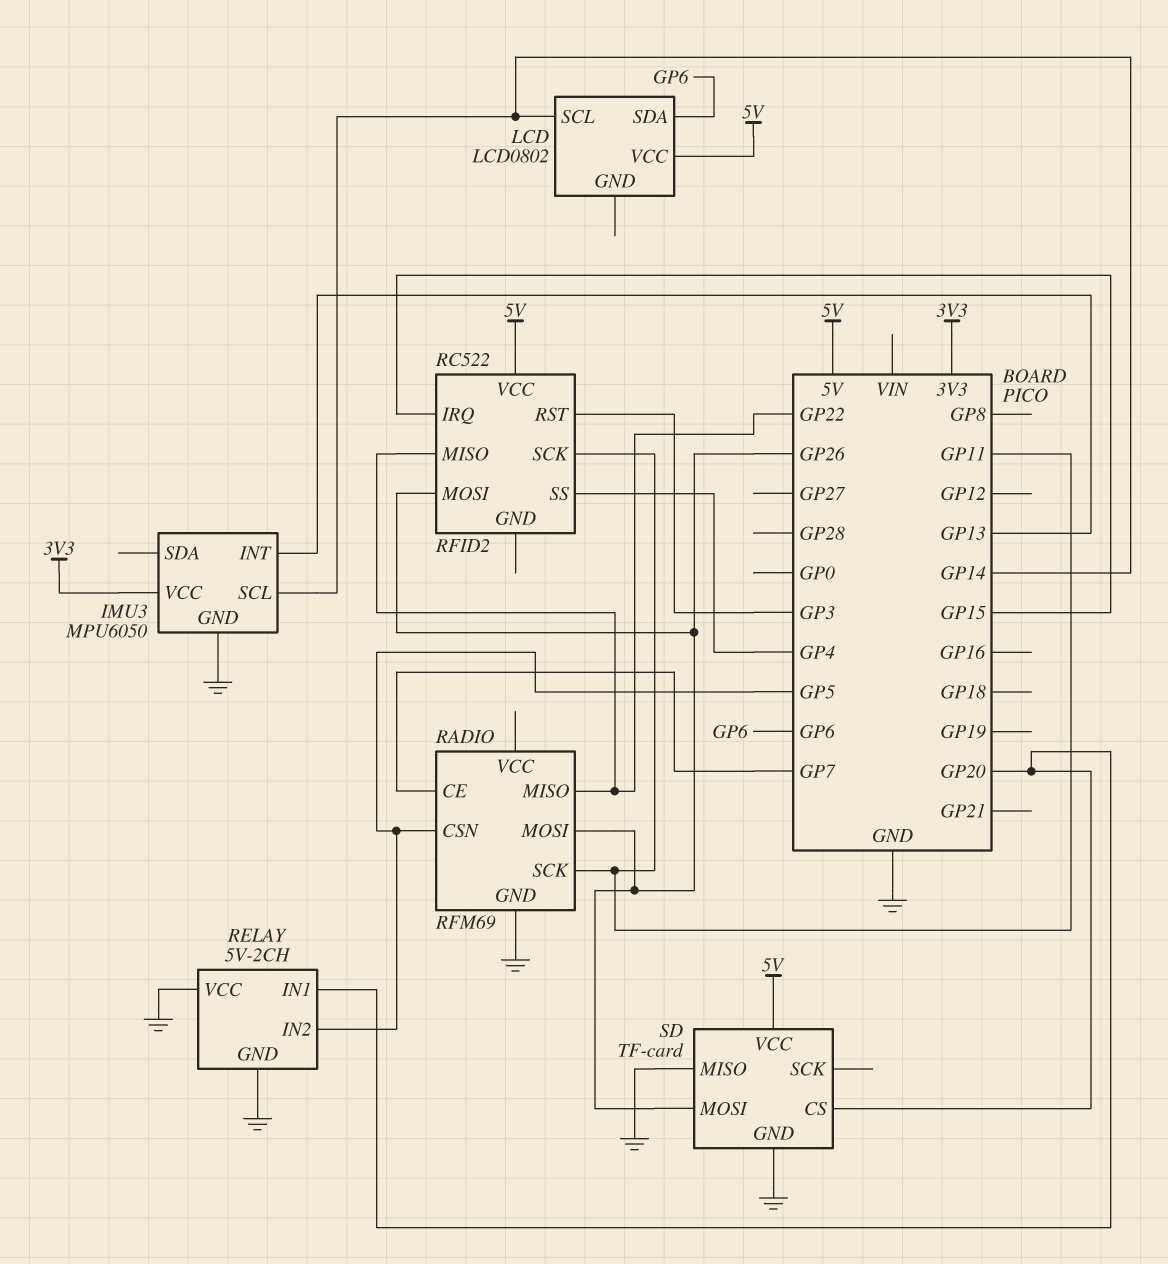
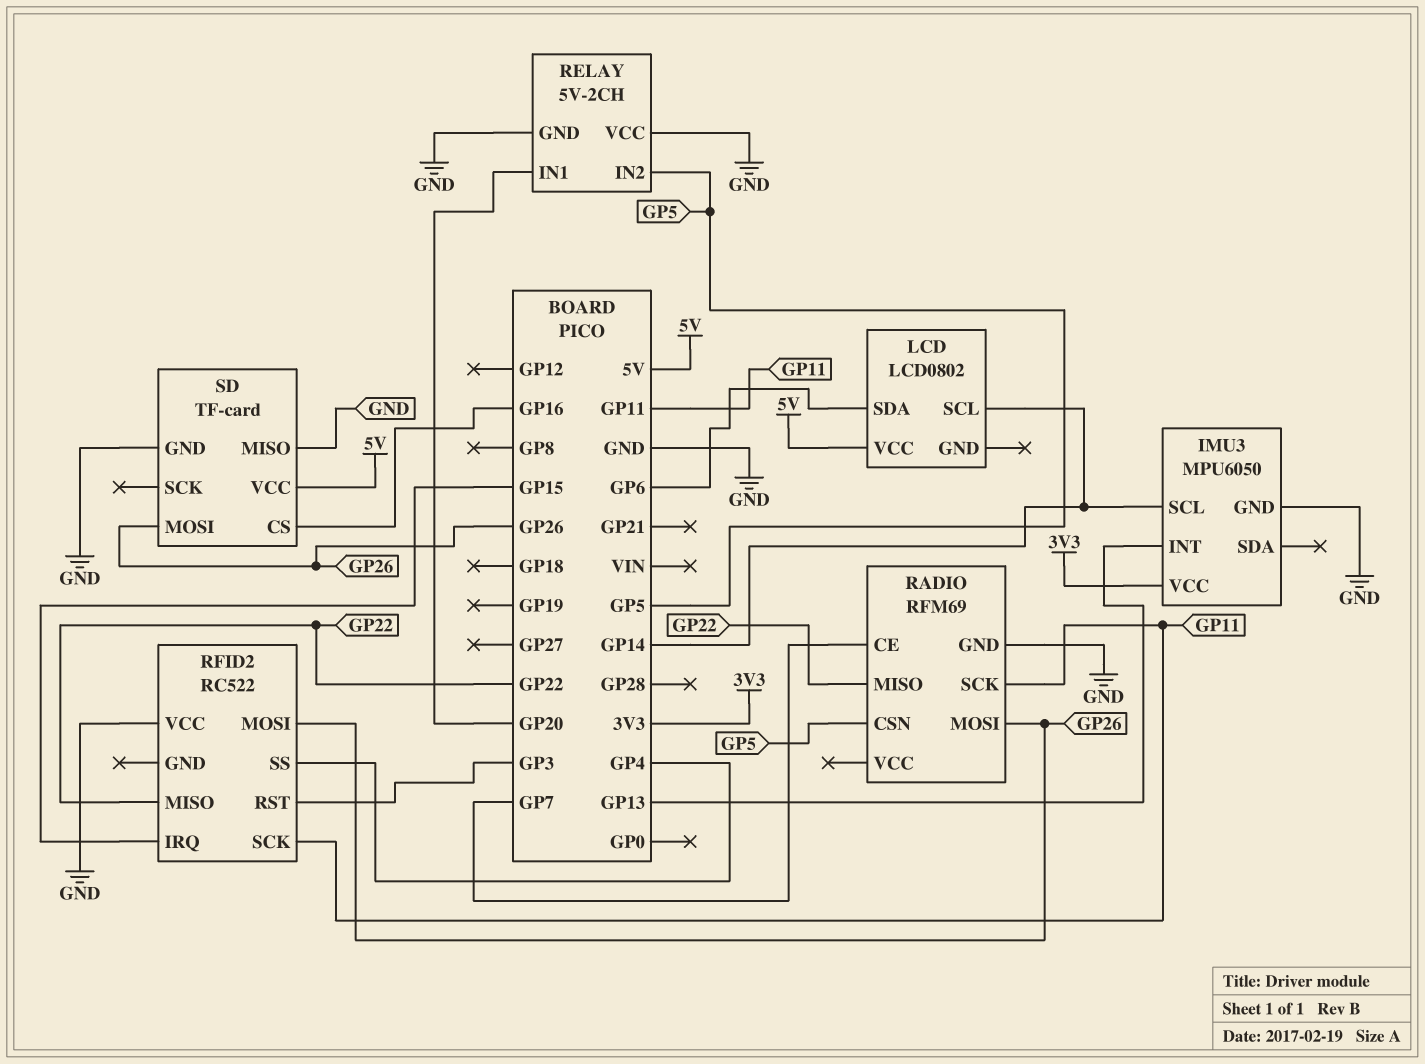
RFID2 pin VCC: 5V -> GND
SD pin CS: GP20 -> GP16

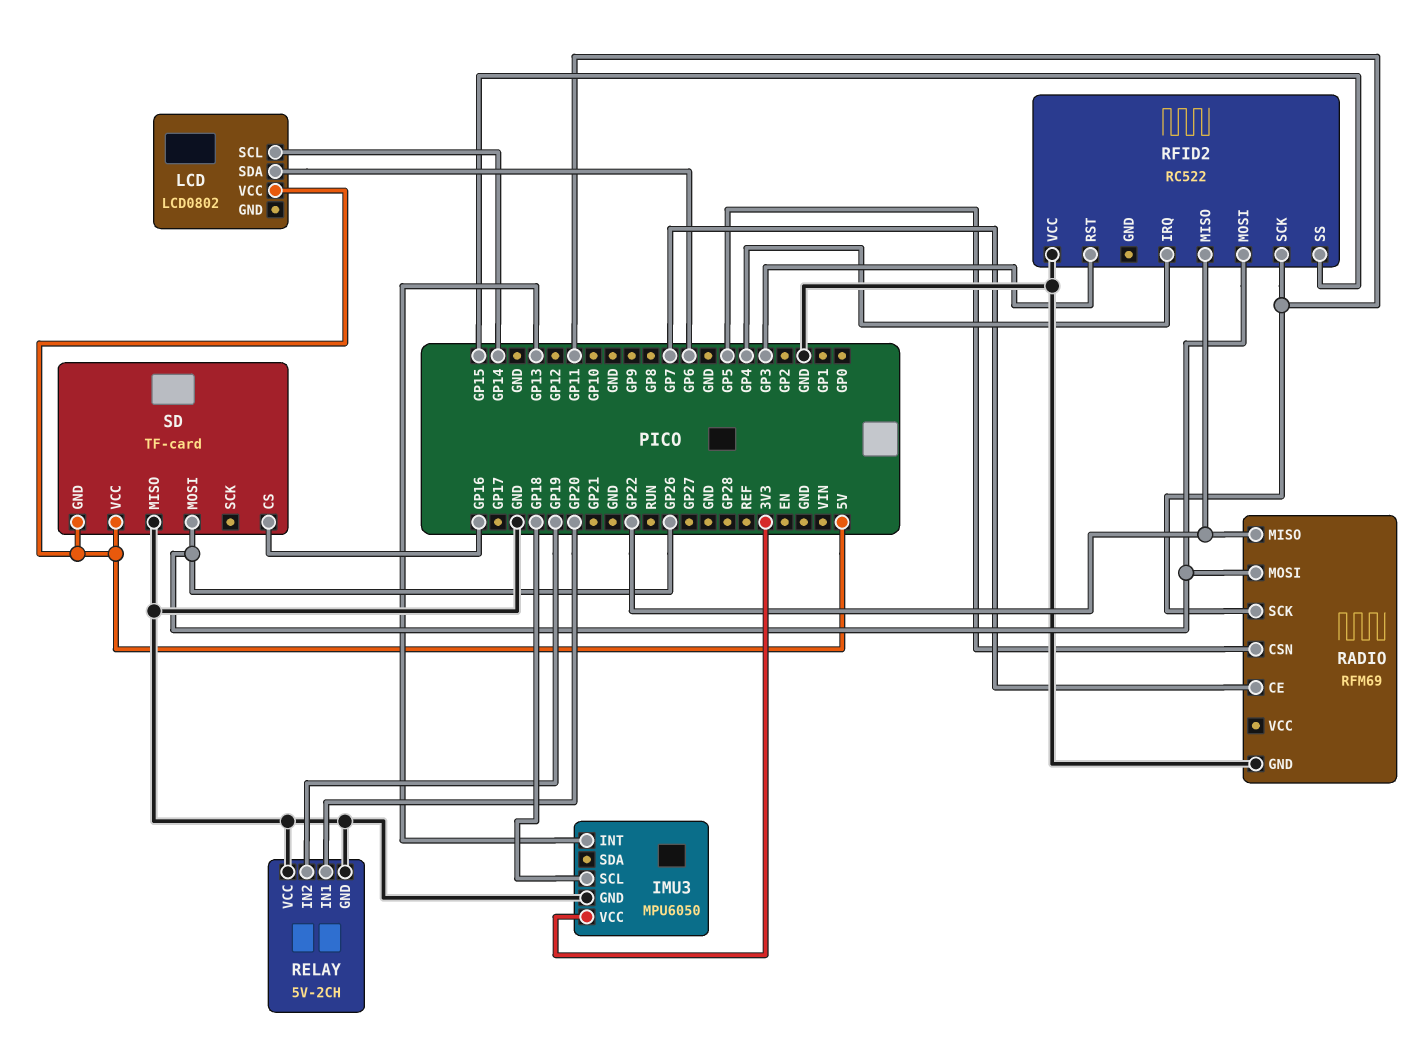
IMU3 pin SCL: GP14 -> GP18
RELAY pin IN2: GP5 -> GP19
RFID2 pin IRQ: GP15 -> GP4
RFID2 pin SS: GP4 -> GP15
SD pin GND: GND -> 5V

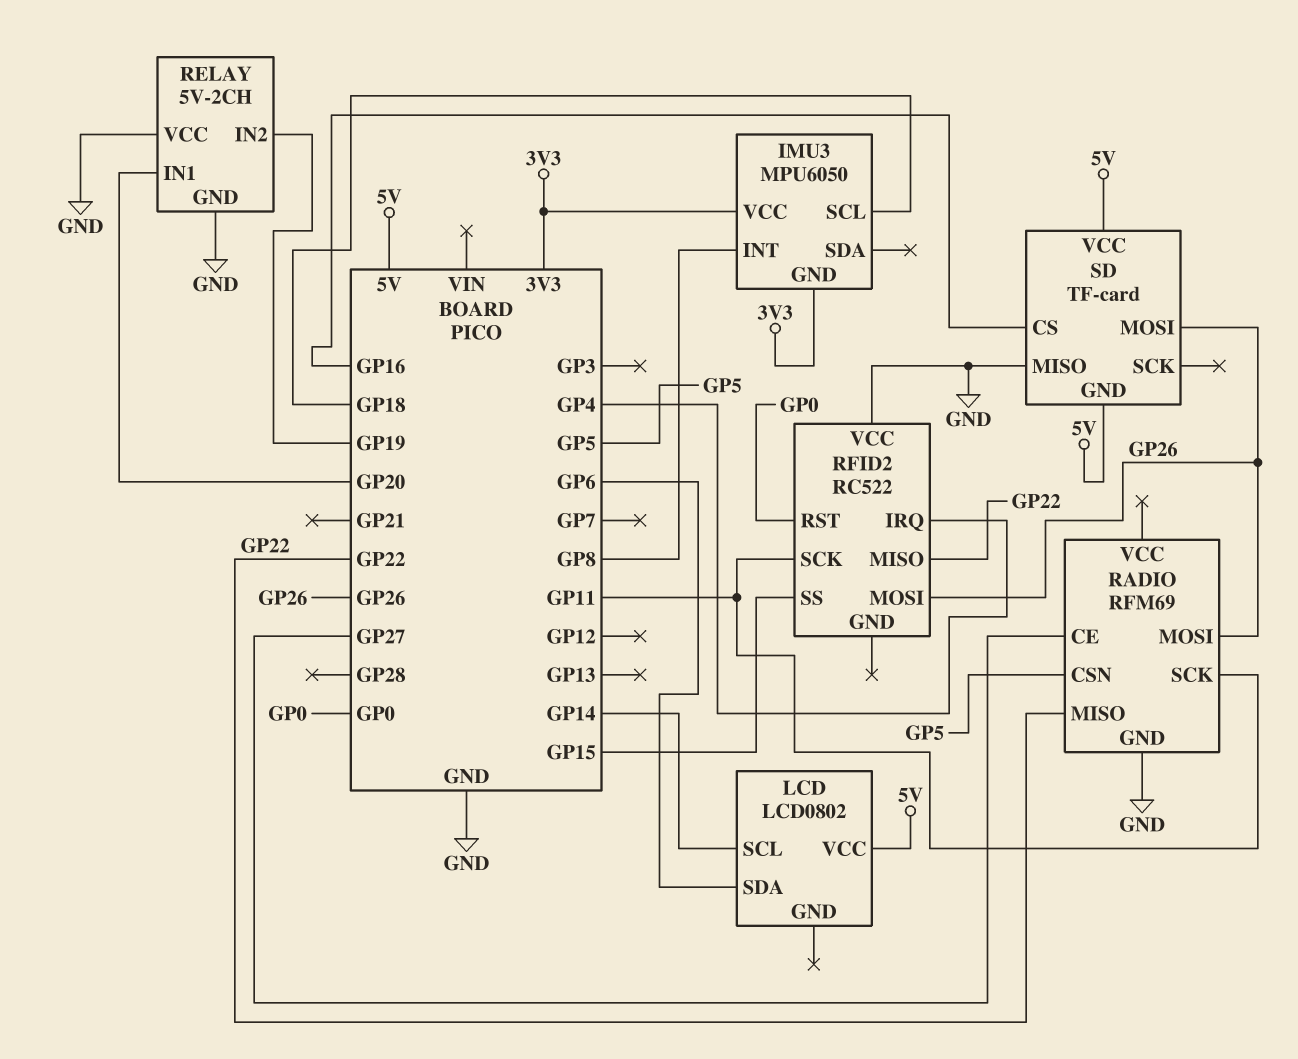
IMU3 pin GND: GND -> 3V3
IMU3 pin INT: GP13 -> GP8
RADIO pin CE: GP7 -> GP27
RFID2 pin RST: GP3 -> GP0

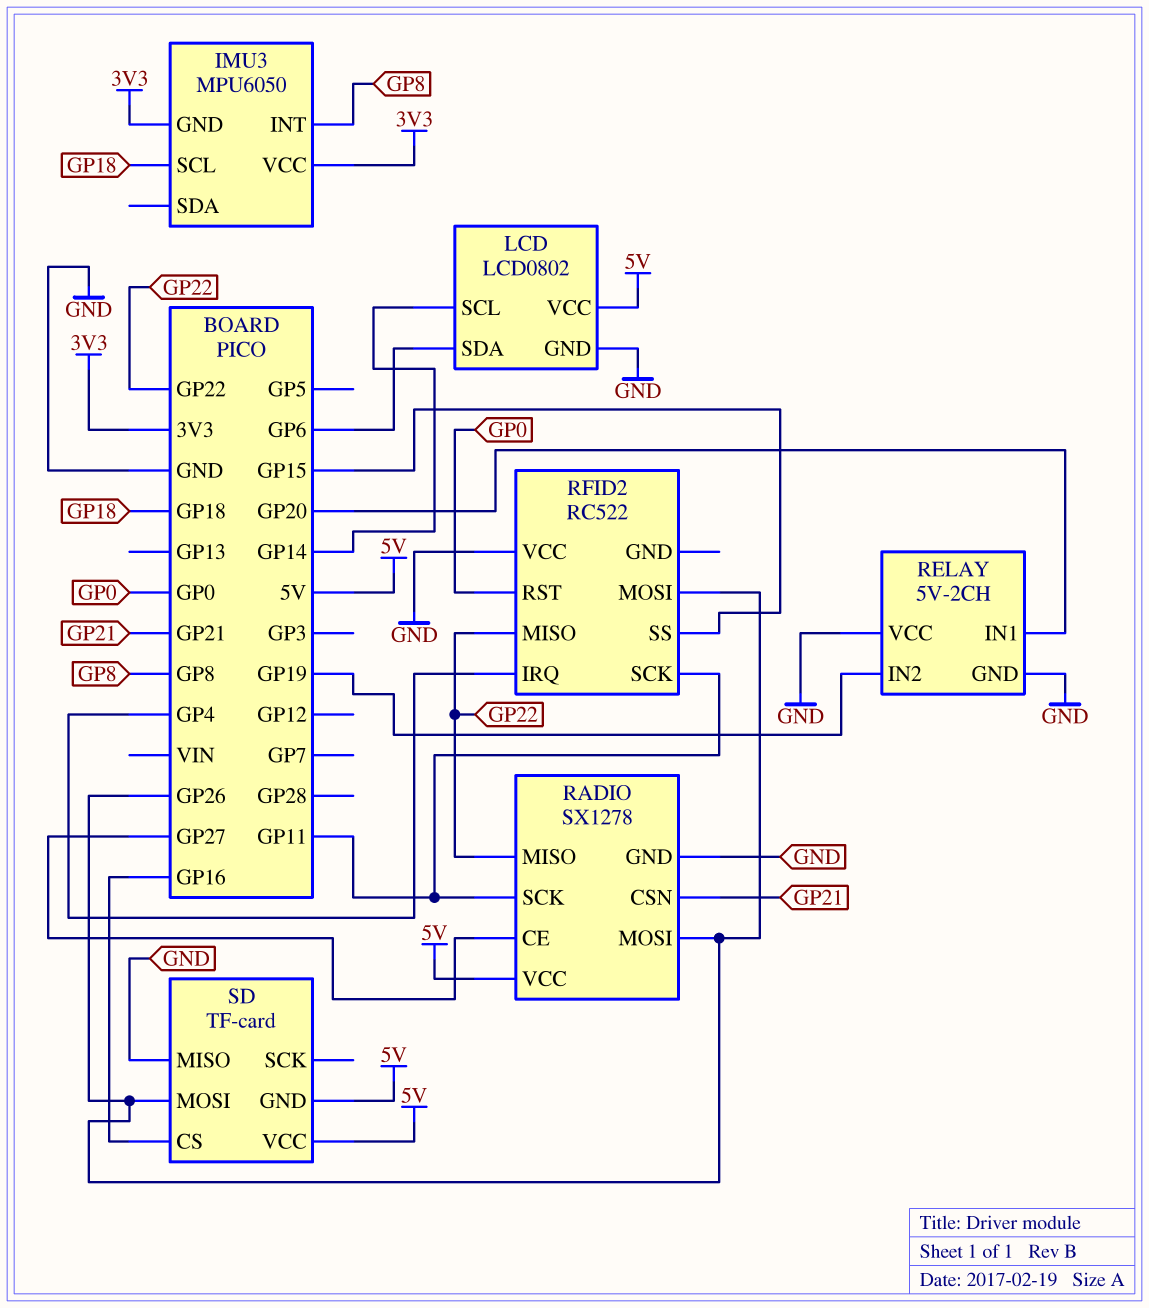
LCD pin GND: none -> GND
RADIO: RFM69 -> SX1278
RADIO pin CSN: GP5 -> GP21
RADIO pin VCC: none -> 5V

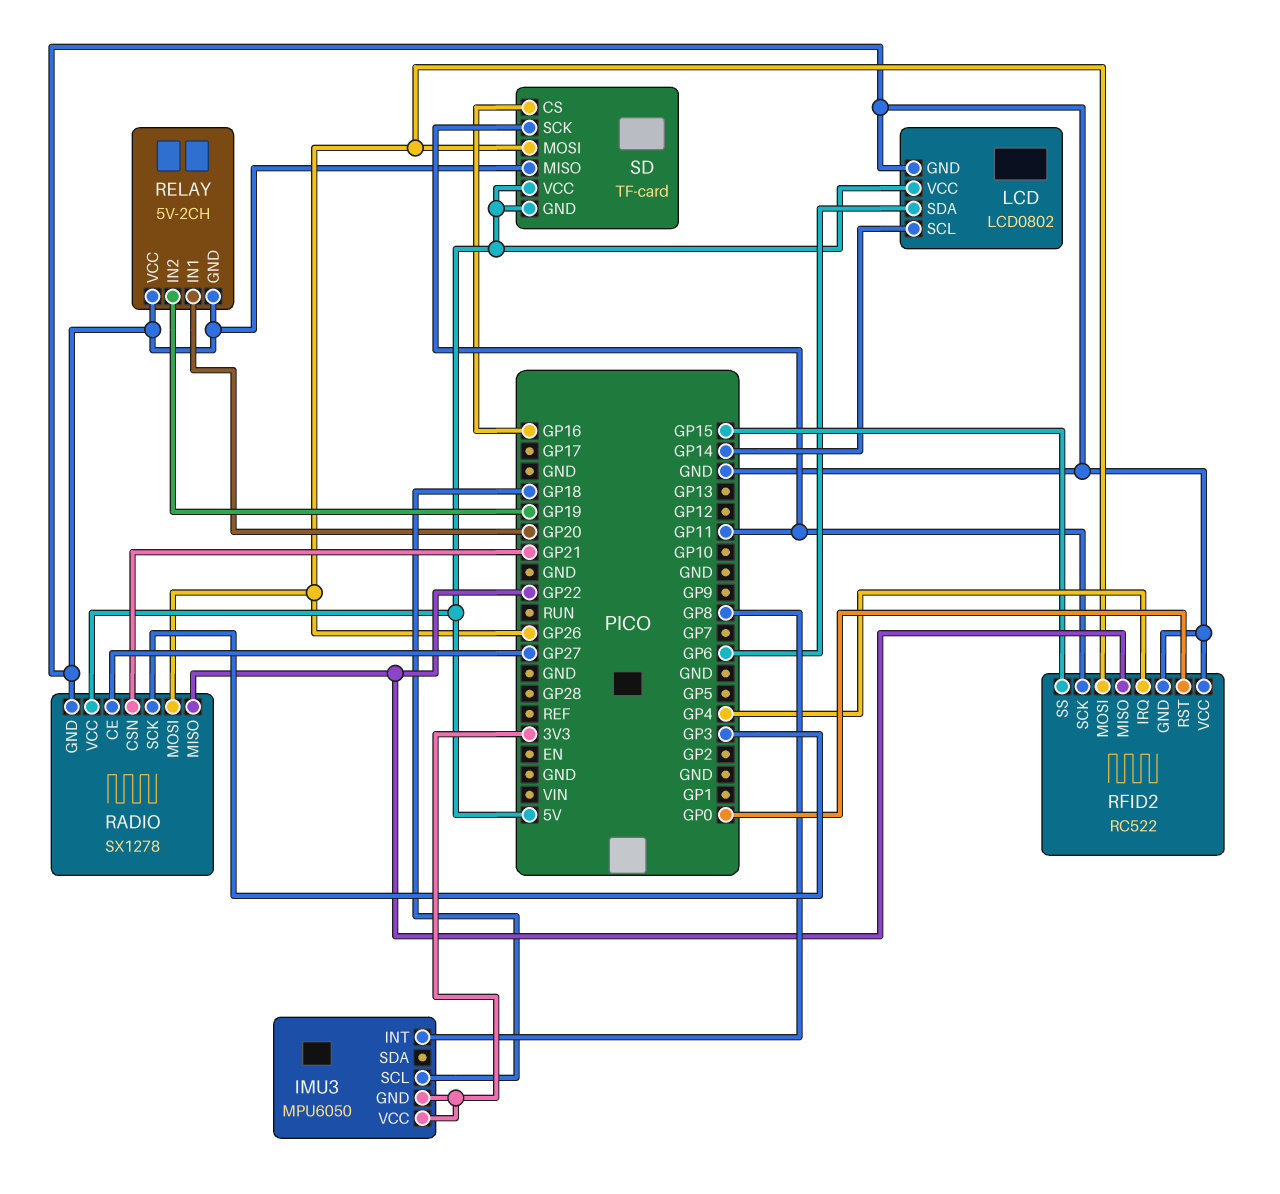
RADIO pin SCK: GP11 -> GP3
RFID2 pin GND: none -> GND
SD pin SCK: none -> GP11

